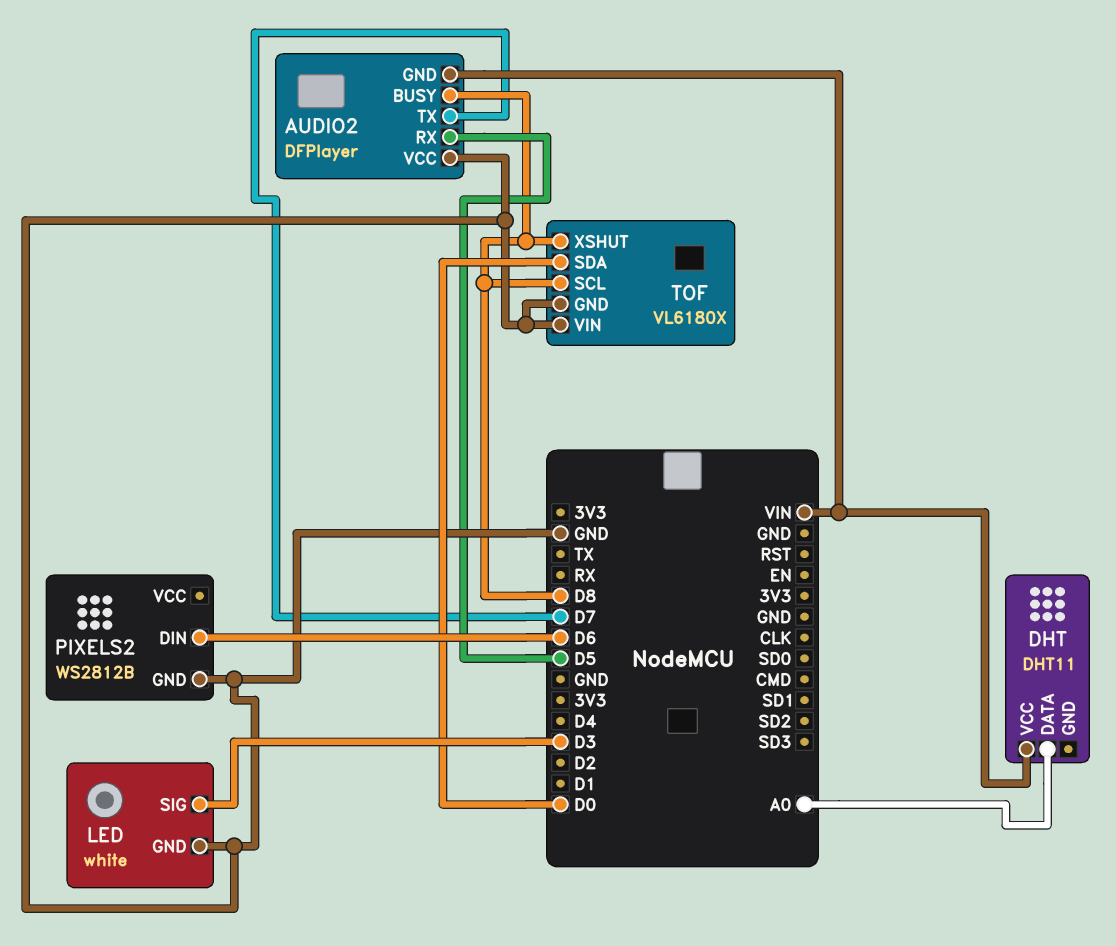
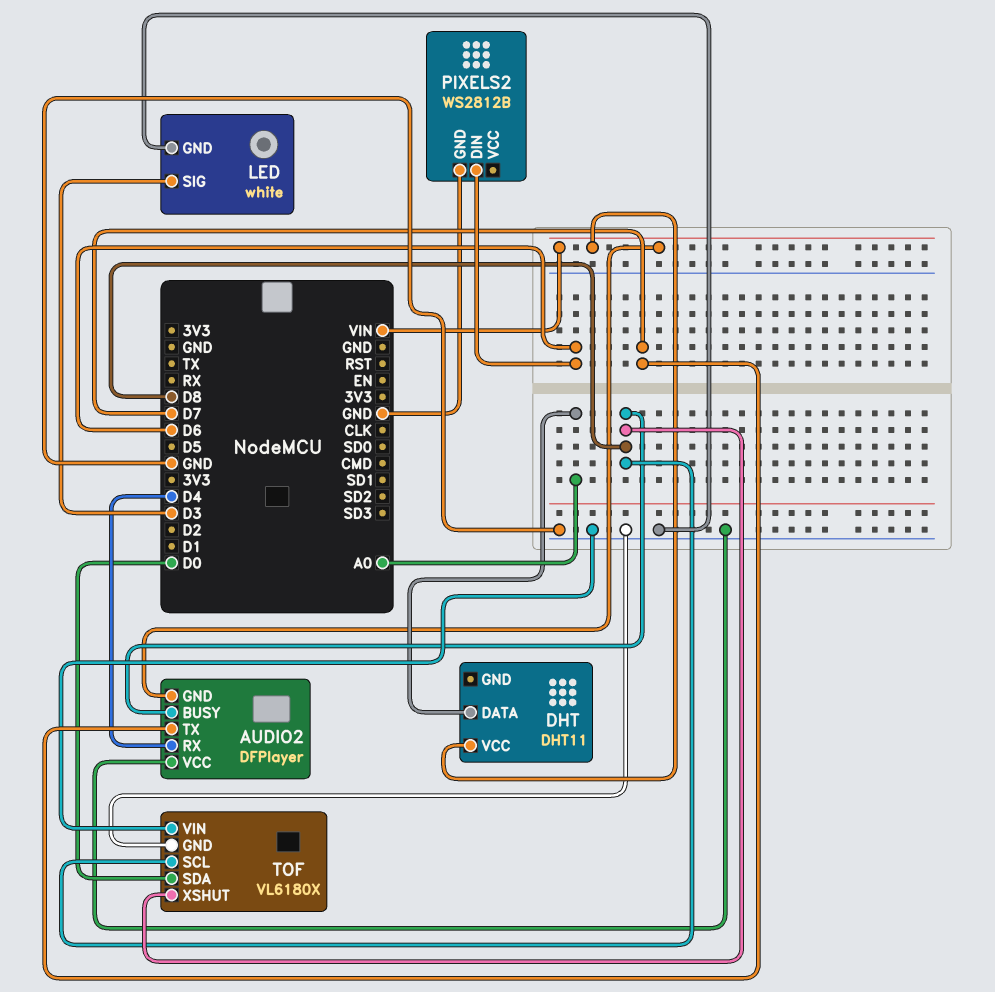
AUDIO2 pin RX: D5 -> D4

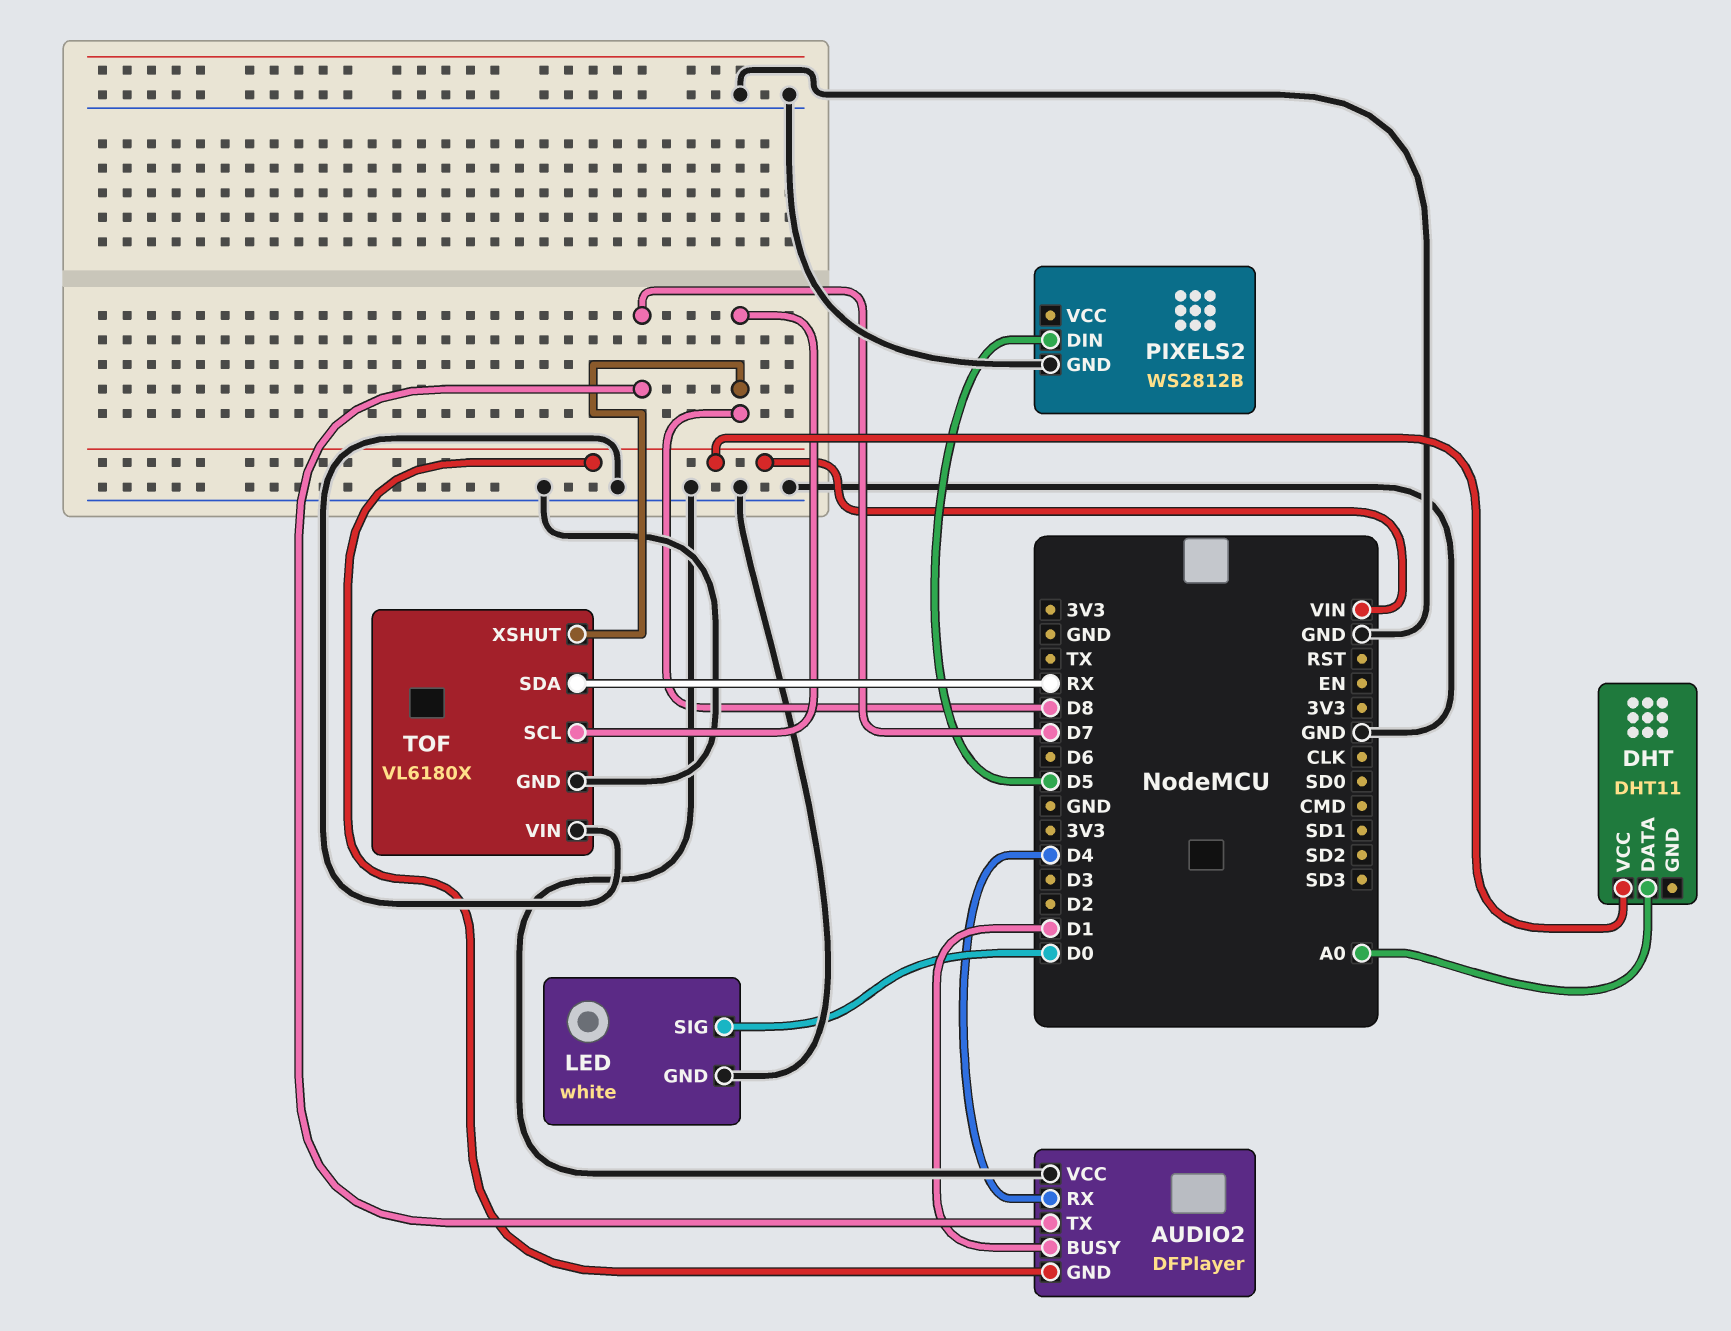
AUDIO2 pin BUSY: D8 -> D1
LED pin SIG: D3 -> D0
PIXELS2 pin DIN: D6 -> D5
TOF pin SDA: D0 -> RX

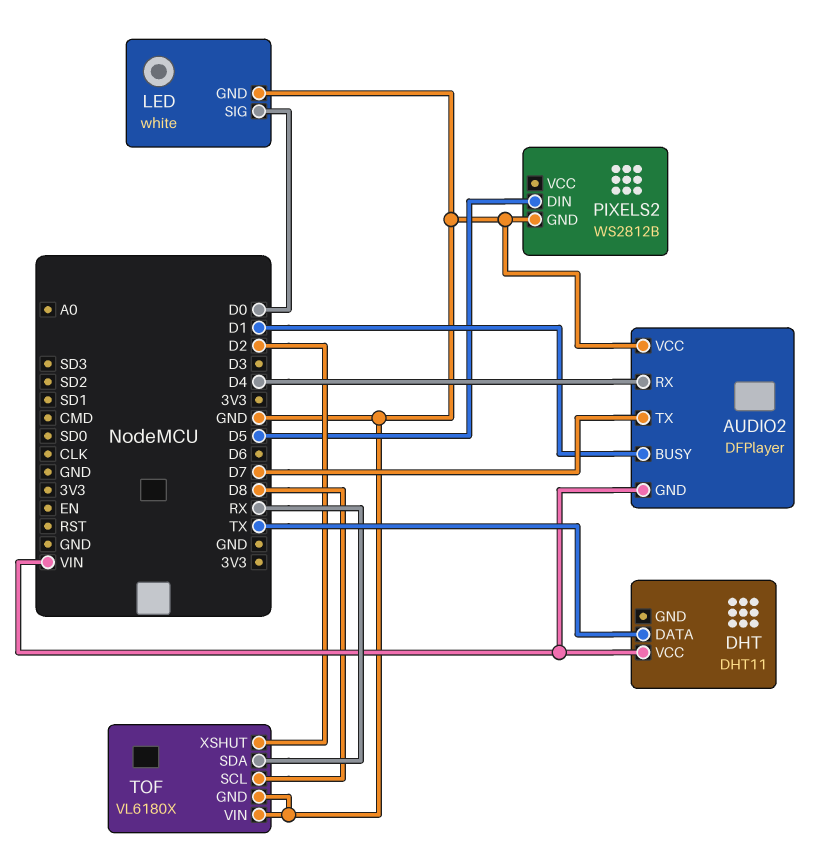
DHT pin DATA: A0 -> TX
TOF pin XSHUT: D8 -> D2

